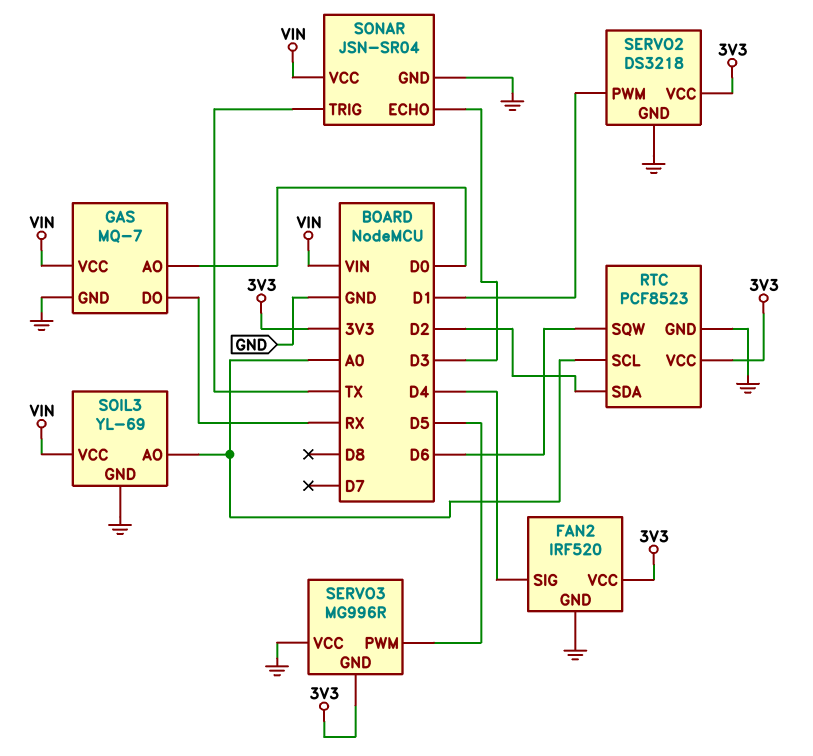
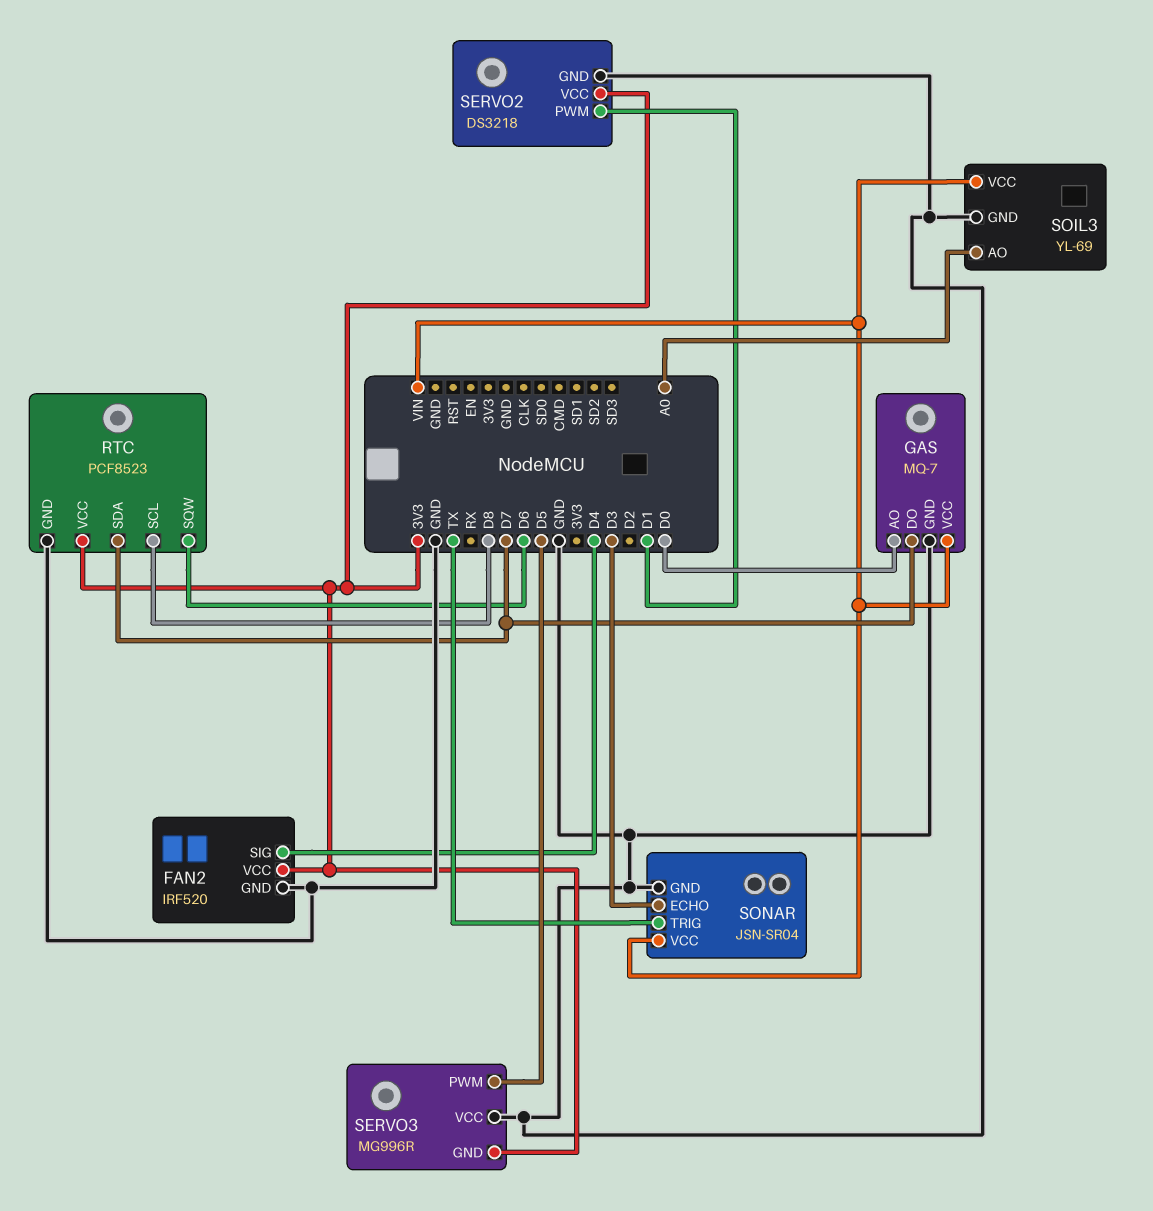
GAS pin DO: RX -> D7
RTC pin SCL: A0 -> D8
RTC pin SDA: D2 -> D7

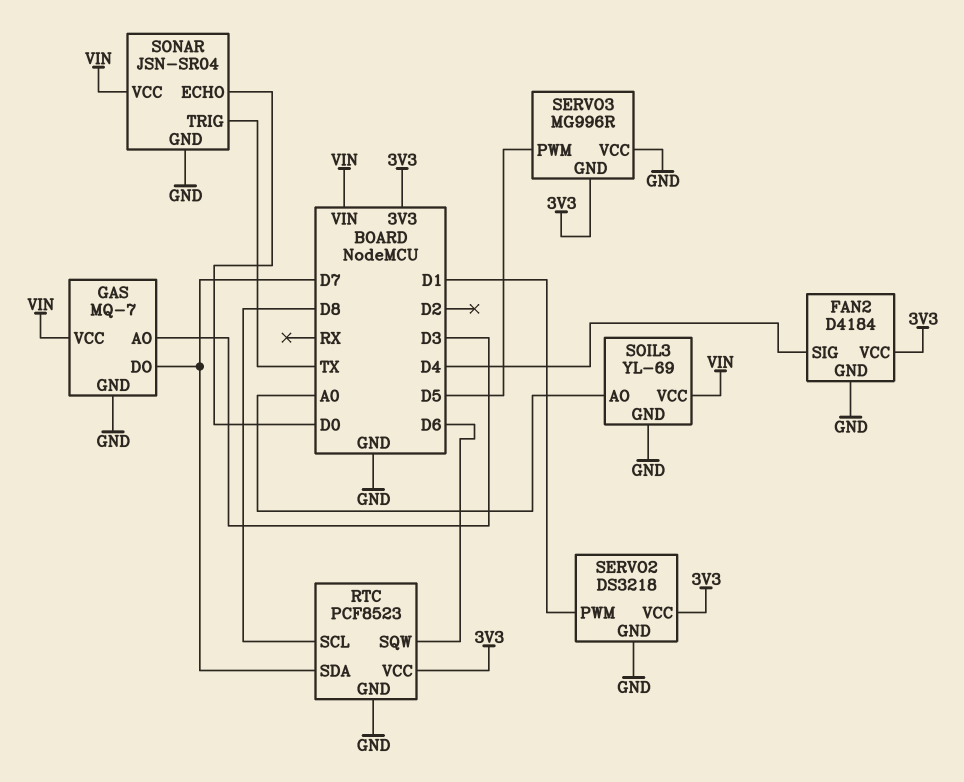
FAN2: IRF520 -> D4184
GAS pin AO: D0 -> D3
SONAR pin ECHO: D3 -> D0

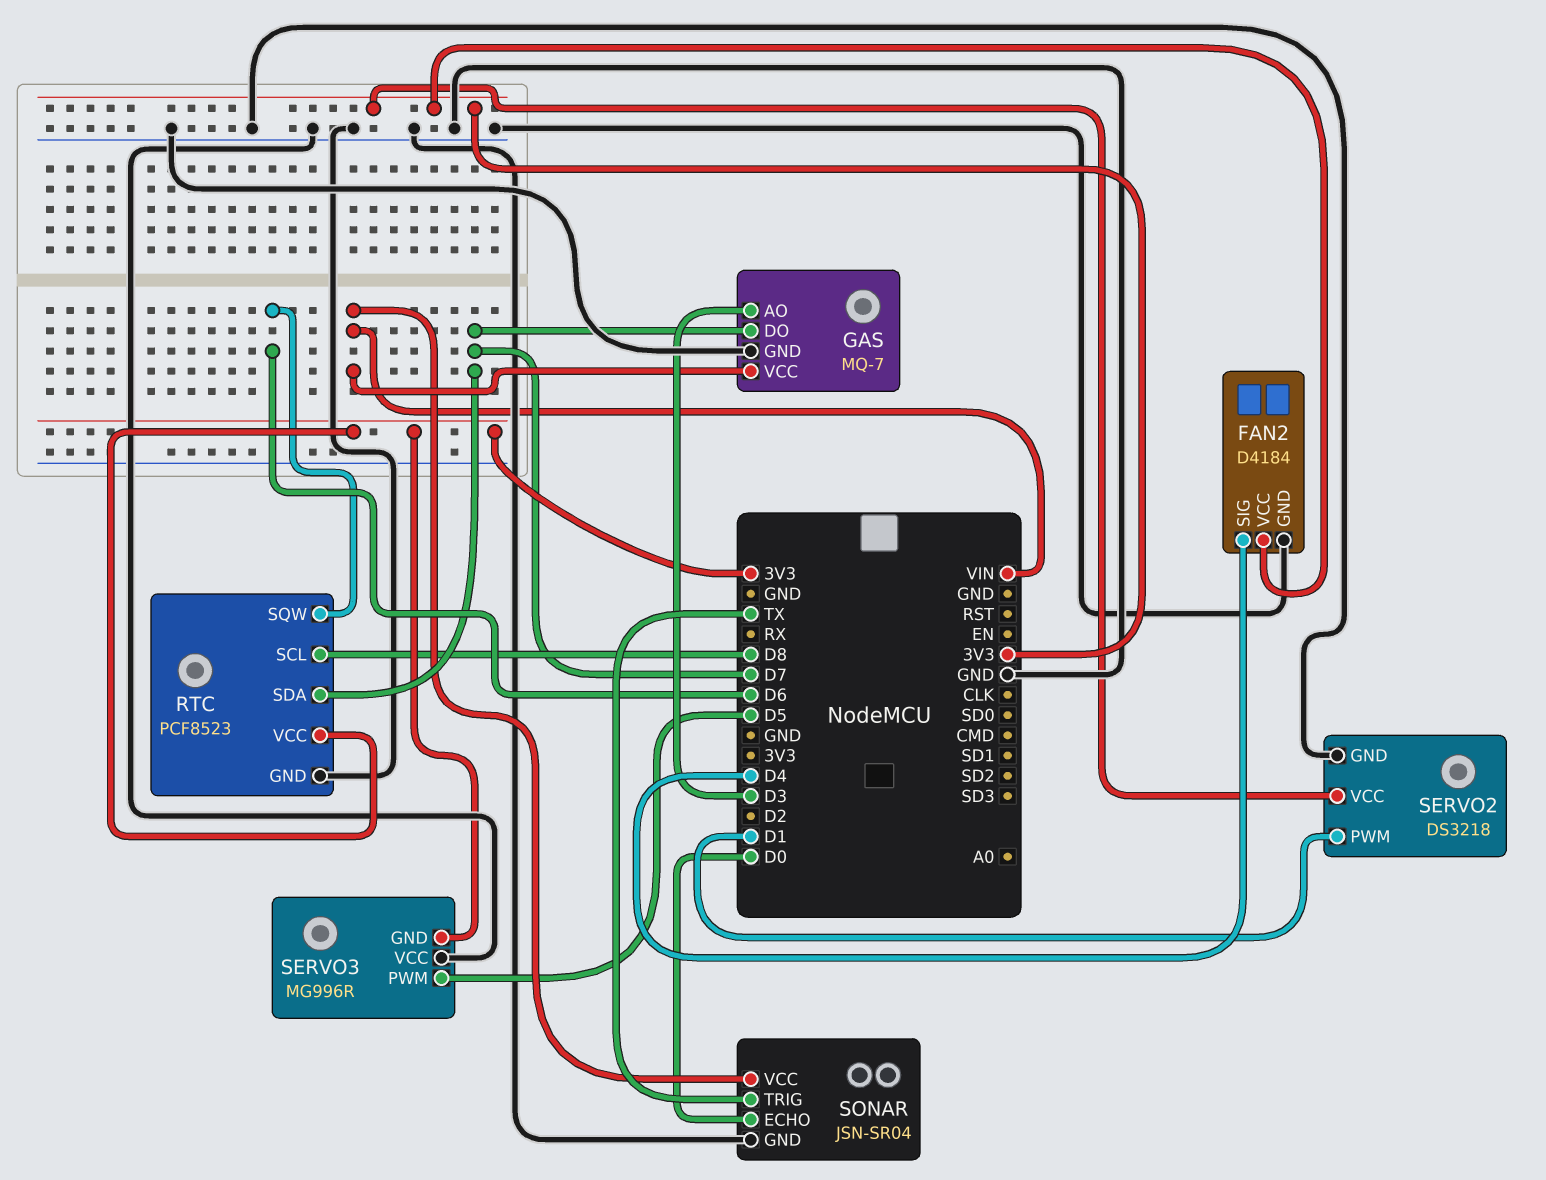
SOIL3: YL-69 -> none
SOIL3 pin AO: A0 -> none
SOIL3 pin GND: GND -> none
SOIL3 pin VCC: VIN -> none

